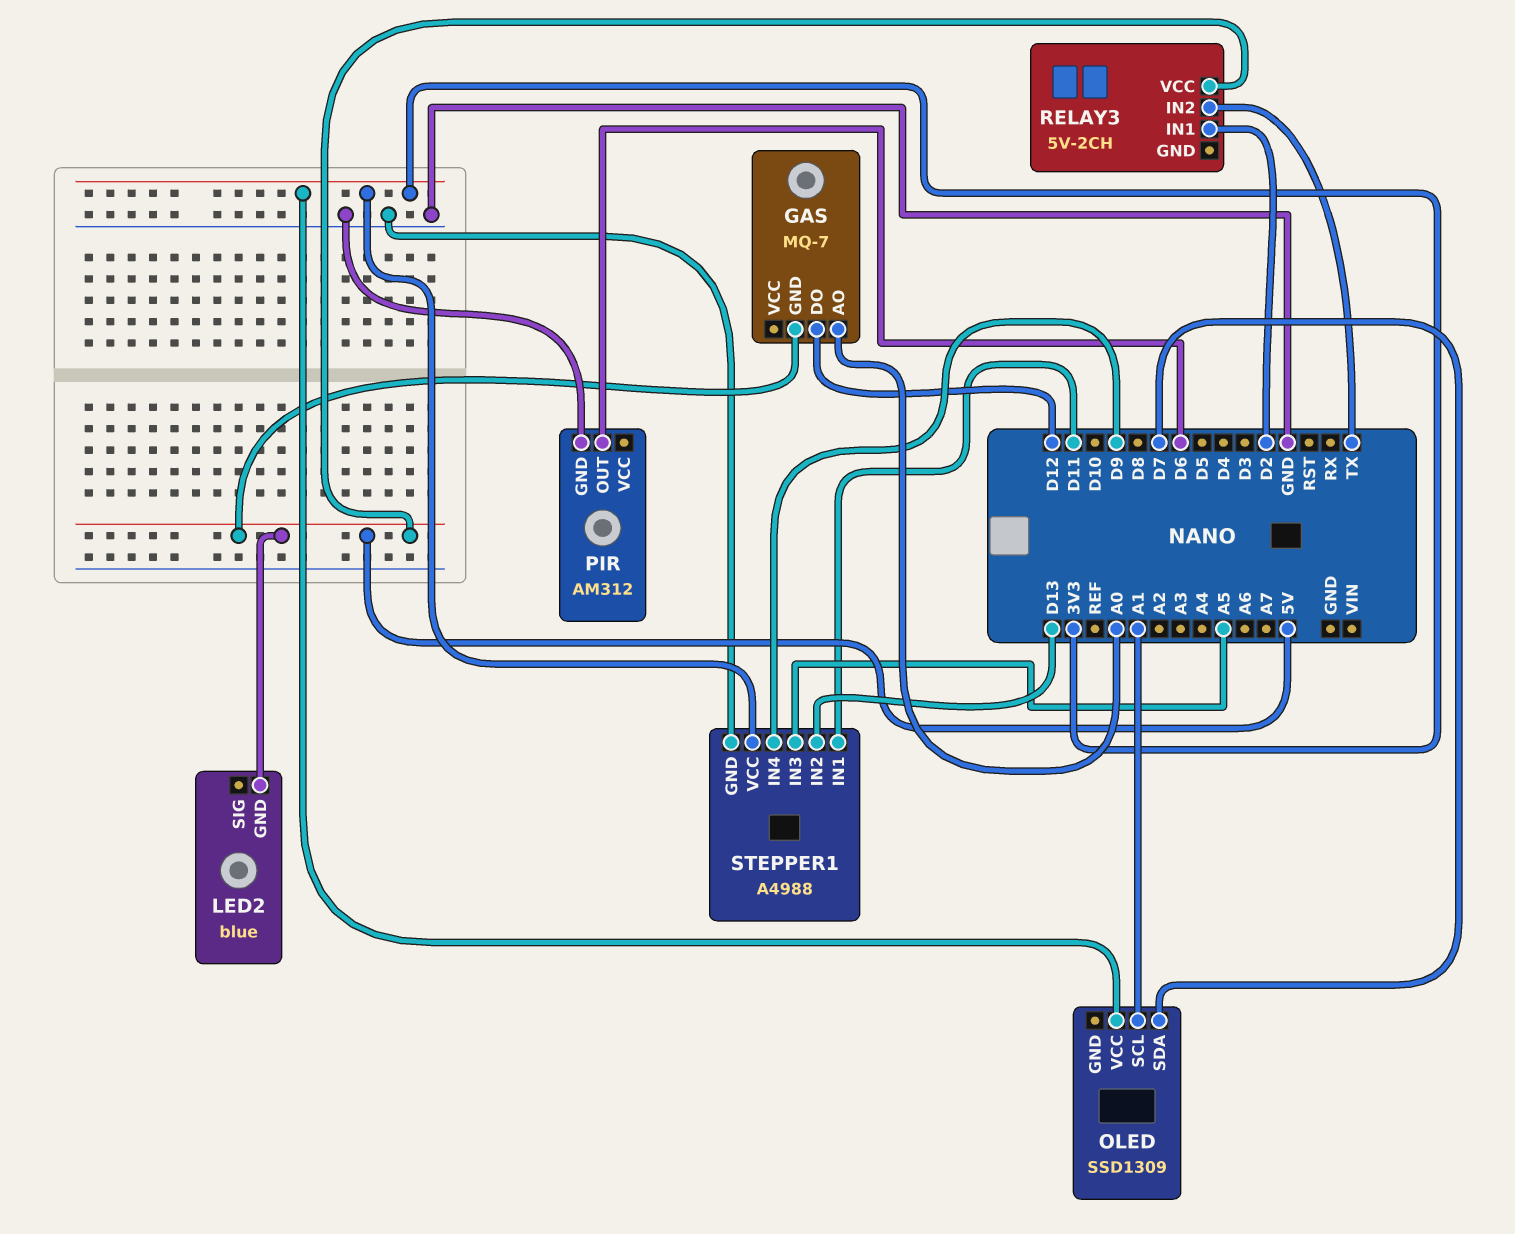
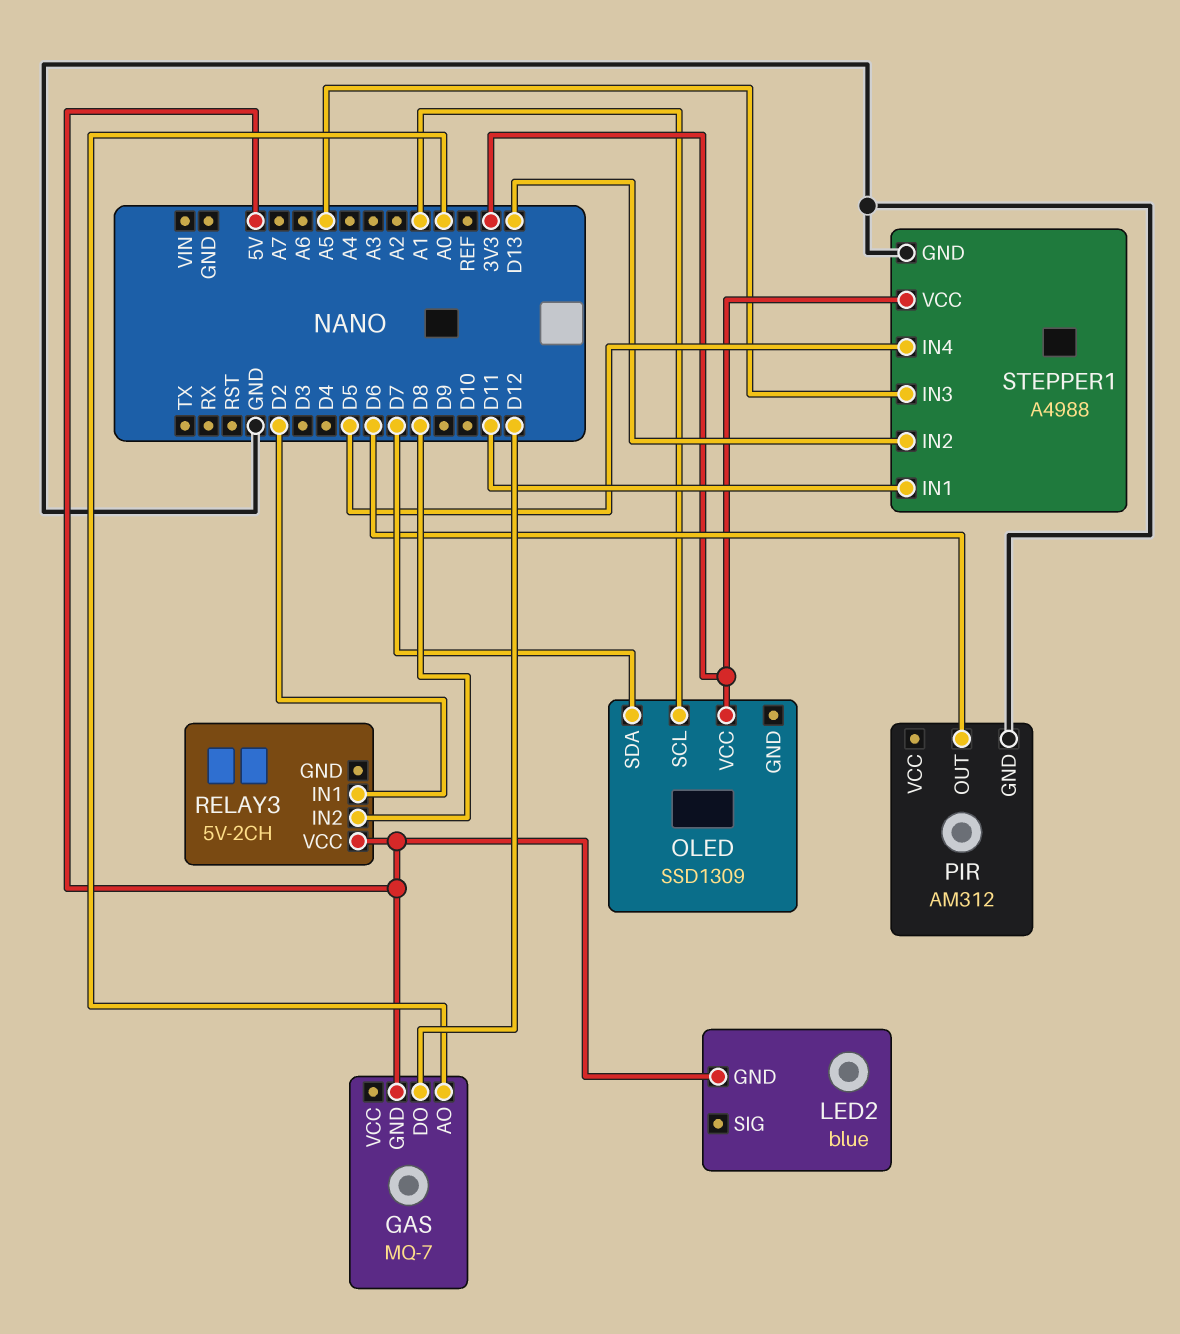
RELAY3 pin IN2: TX -> D8
STEPPER1 pin IN4: D9 -> D5

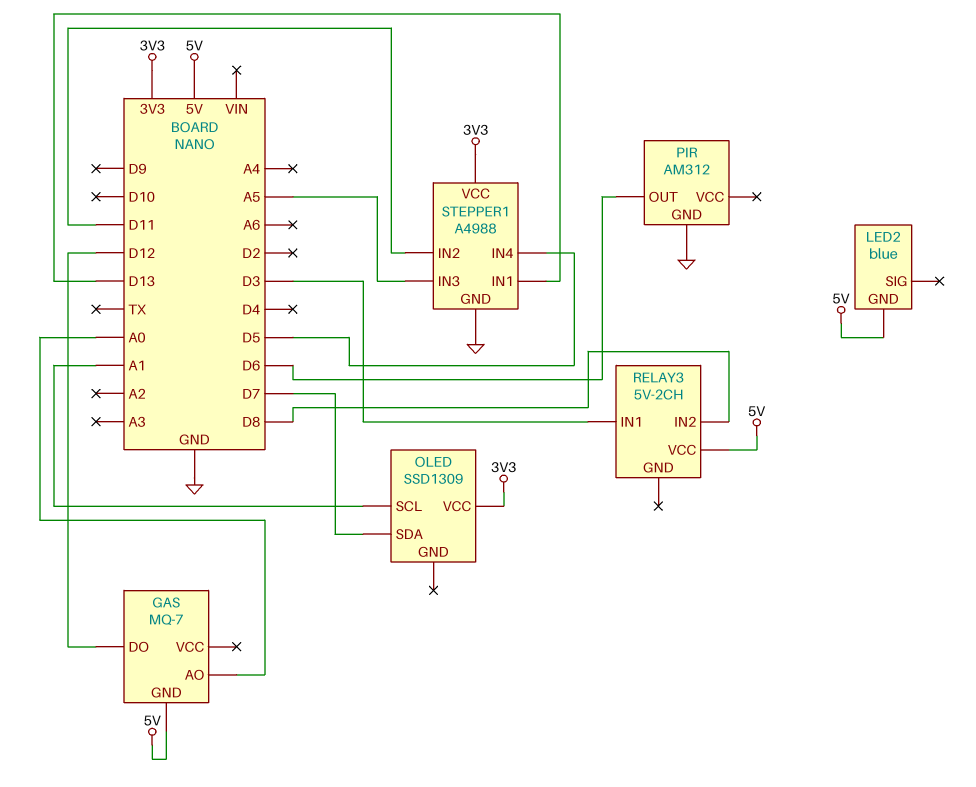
RELAY3 pin IN1: D2 -> D3
STEPPER1 pin IN1: D11 -> D13
STEPPER1 pin IN2: D13 -> D11

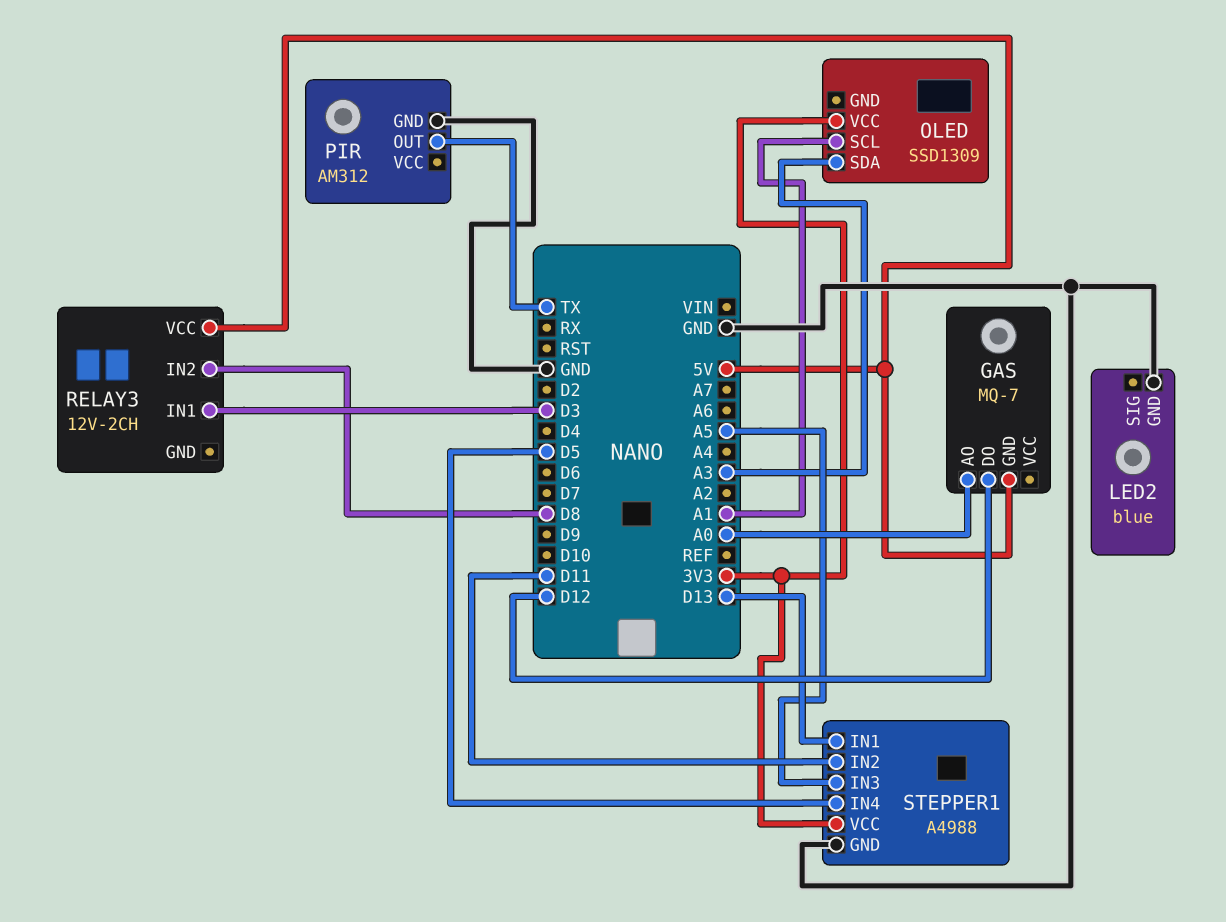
LED2 pin GND: 5V -> GND
OLED pin SDA: D7 -> A3
PIR pin OUT: D6 -> TX
RELAY3: 5V-2CH -> 12V-2CH

